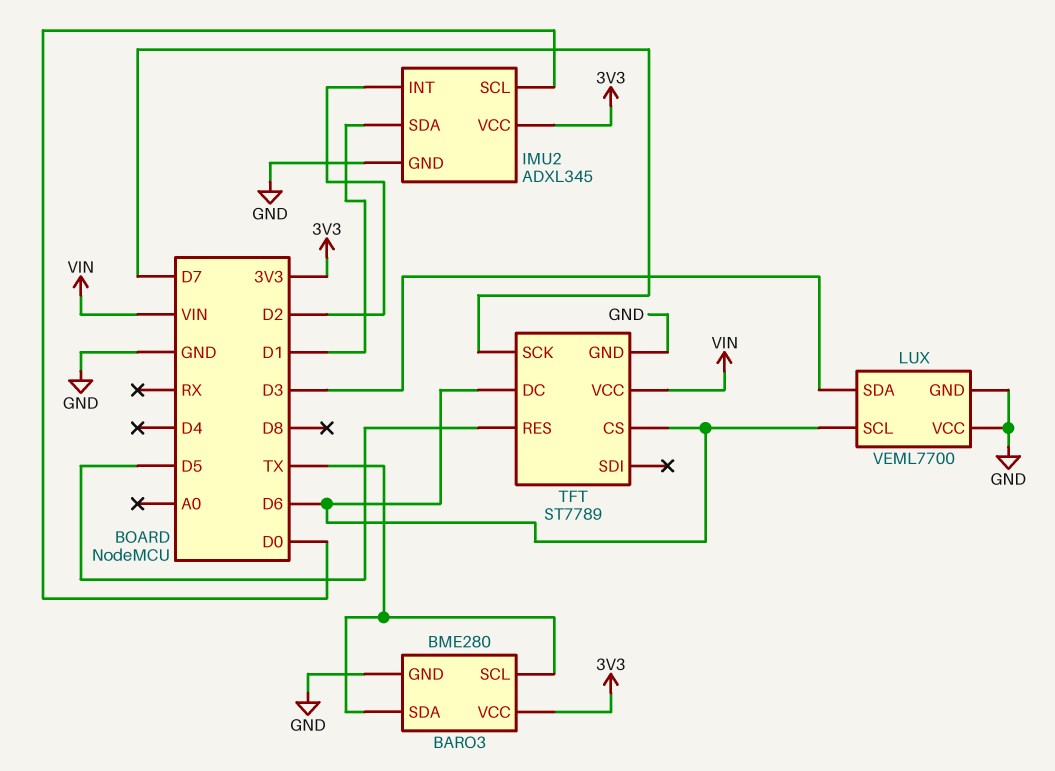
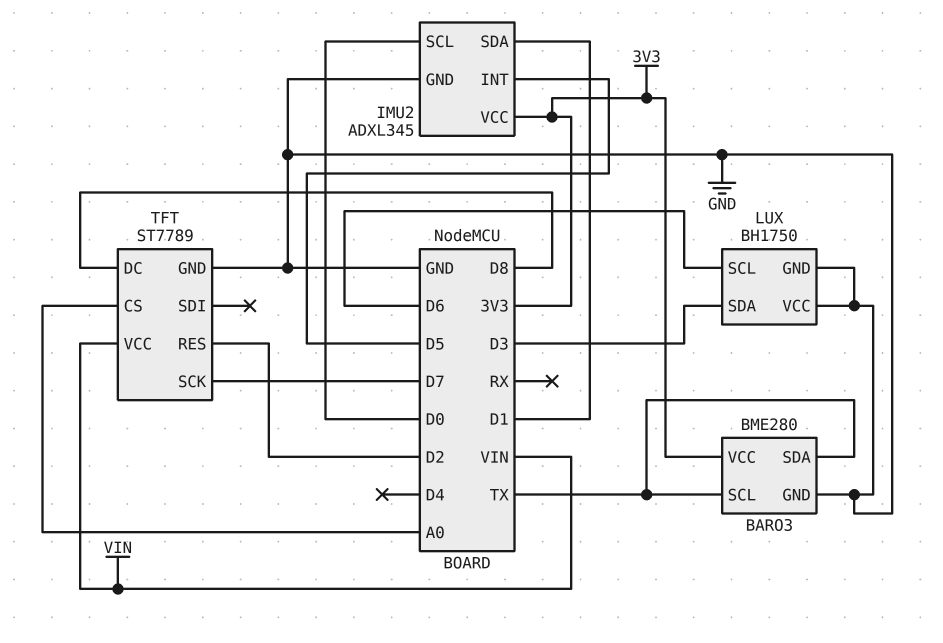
IMU2 pin INT: D2 -> D5
LUX: VEML7700 -> BH1750
TFT pin CS: D6 -> A0
TFT pin DC: D6 -> D8
TFT pin RES: D5 -> D2

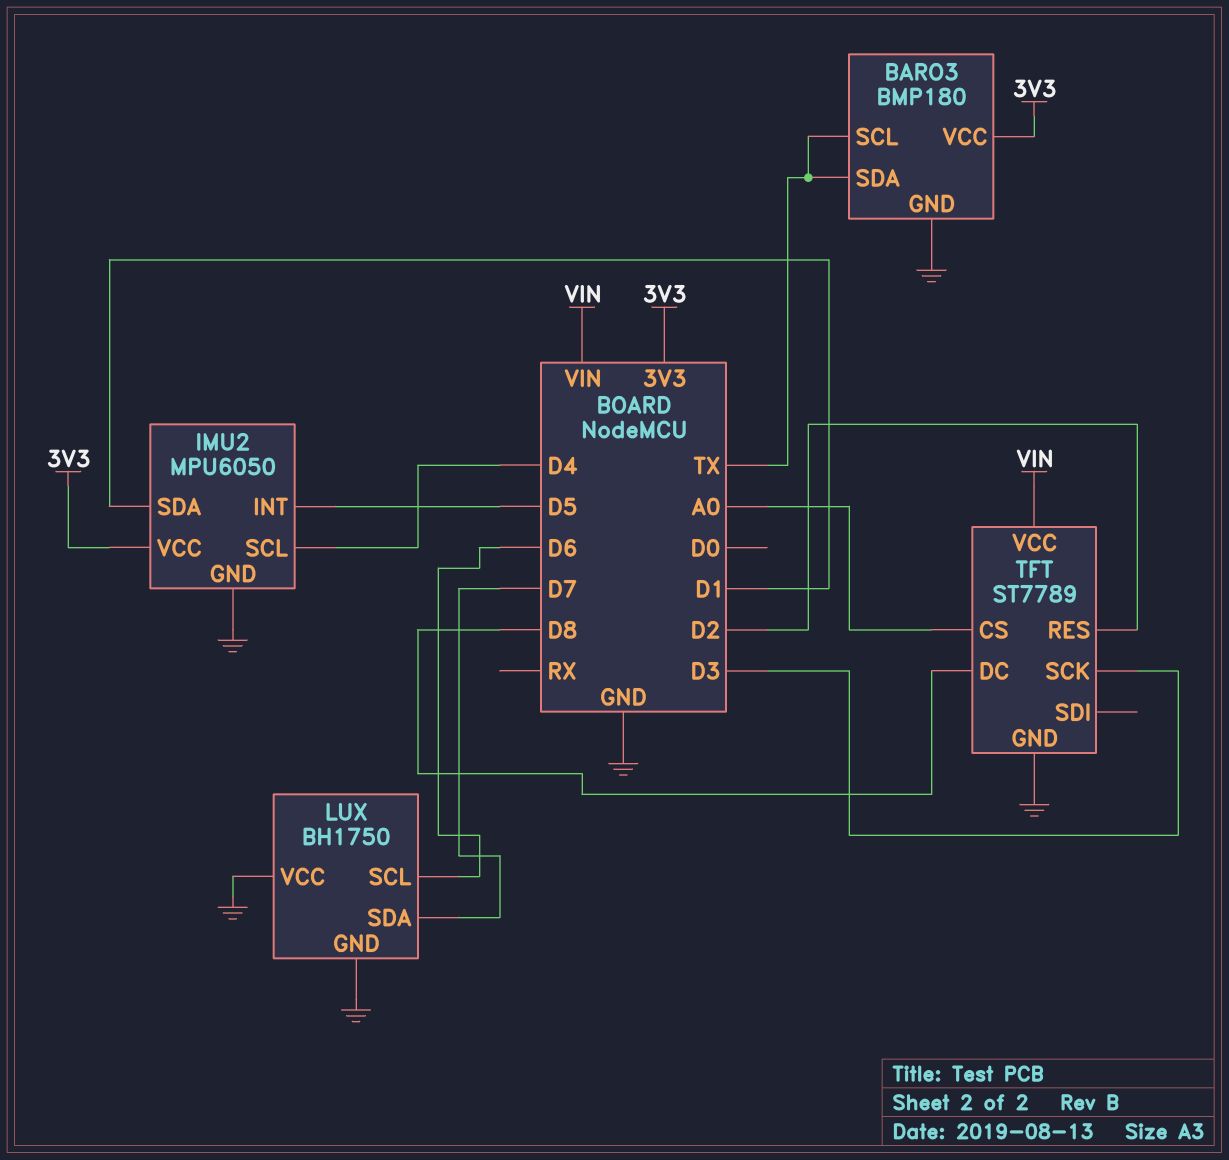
BARO3: BME280 -> BMP180
IMU2: ADXL345 -> MPU6050
IMU2 pin SCL: D0 -> D4
LUX pin SDA: D3 -> D7
TFT pin SCK: D7 -> D3

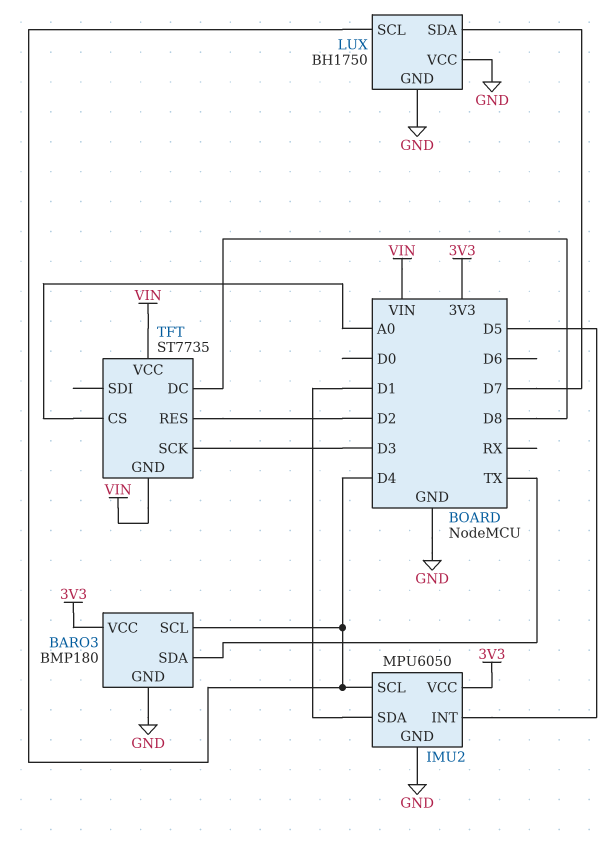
BARO3 pin SCL: TX -> D4
LUX pin SCL: D6 -> D4
TFT: ST7789 -> ST7735
TFT pin GND: GND -> VIN

